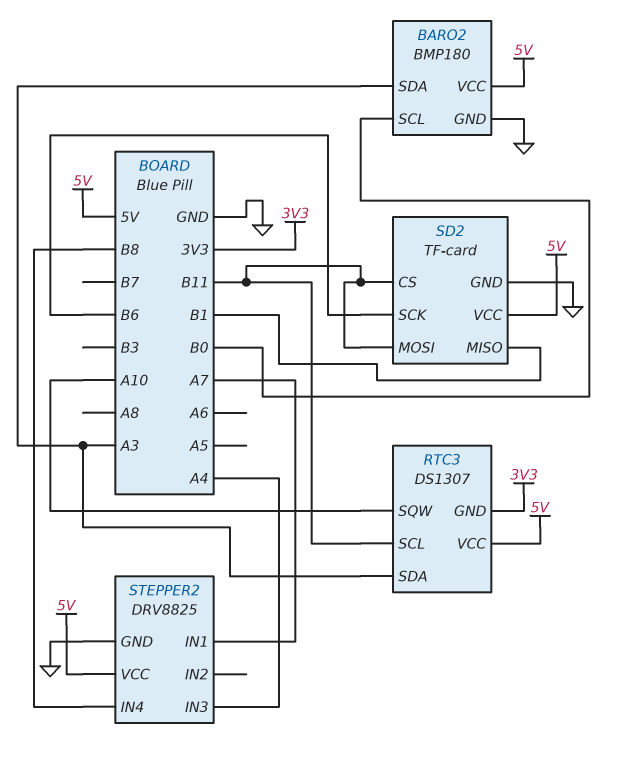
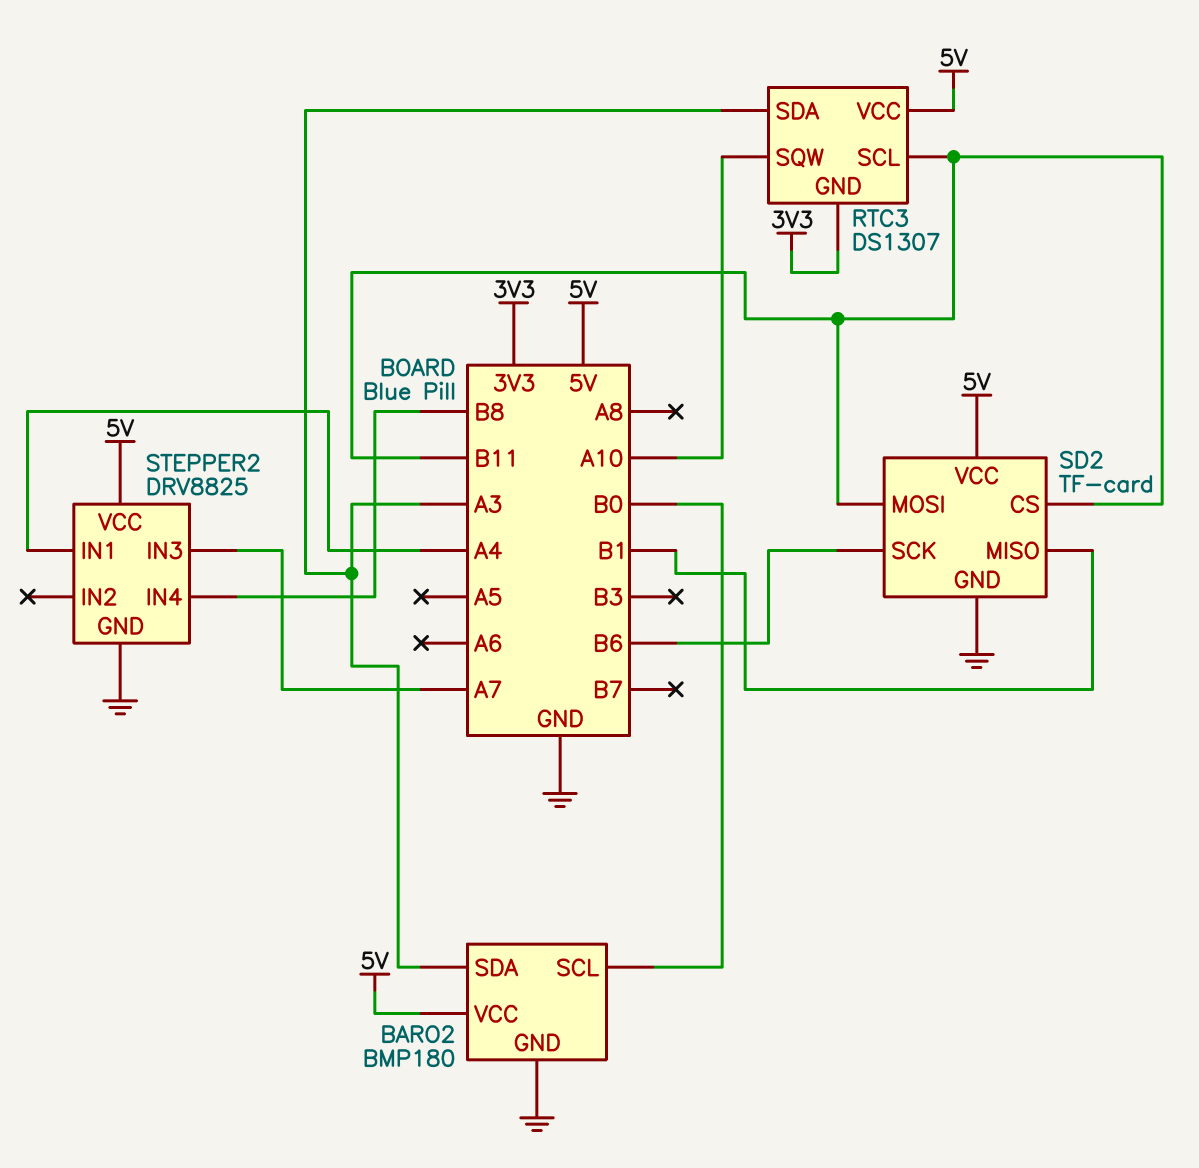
STEPPER2 pin IN1: A7 -> A4
STEPPER2 pin IN3: A4 -> A7

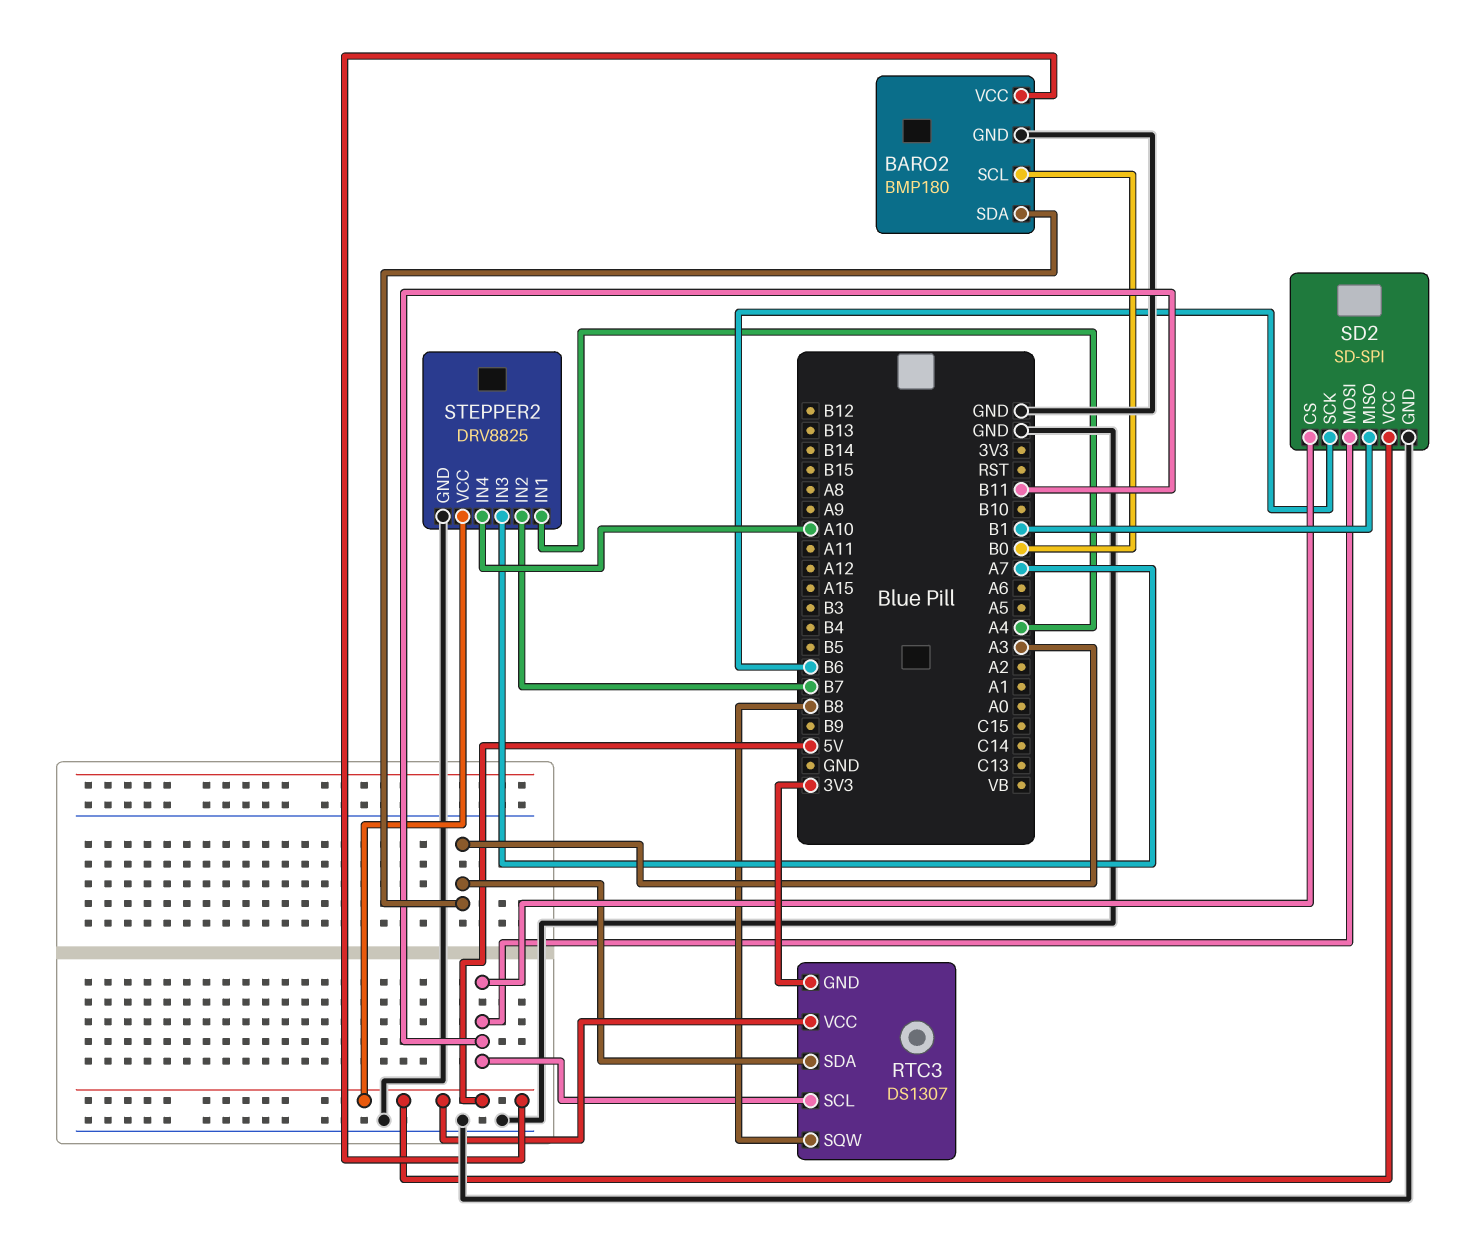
RTC3 pin SQW: A10 -> B8
SD2: TF-card -> SD-SPI
STEPPER2 pin IN2: none -> B7
STEPPER2 pin IN4: B8 -> A10

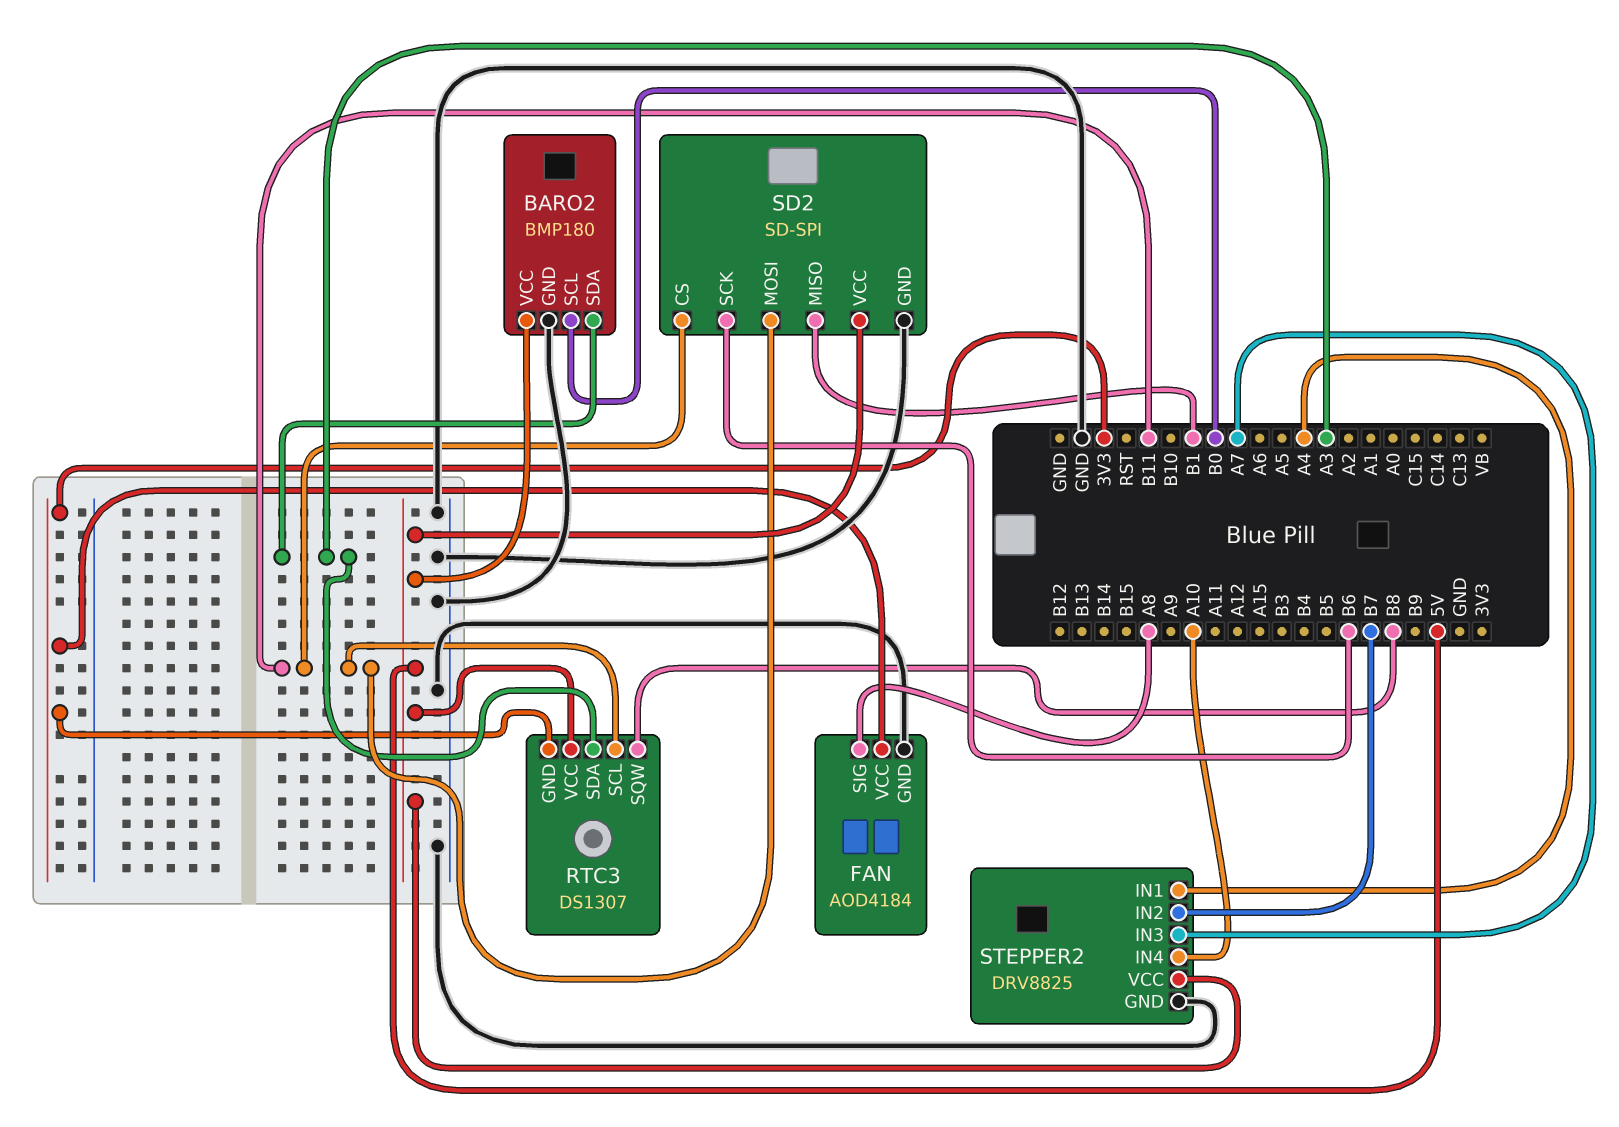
FAN: none -> AOD4184
FAN pin GND: none -> GND
FAN pin SIG: none -> A8
FAN pin VCC: none -> 3V3

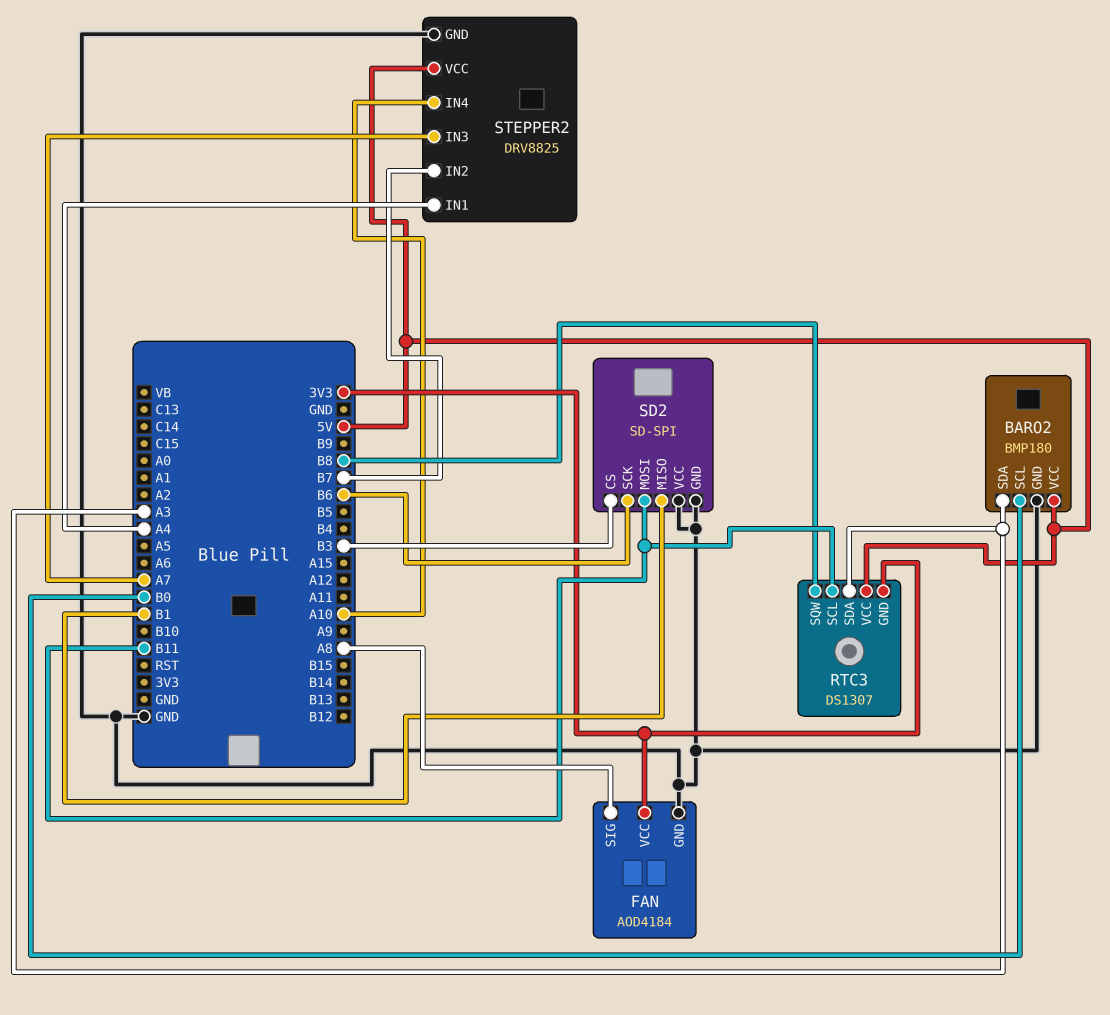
SD2 pin CS: B11 -> B3
SD2 pin VCC: 5V -> GND

